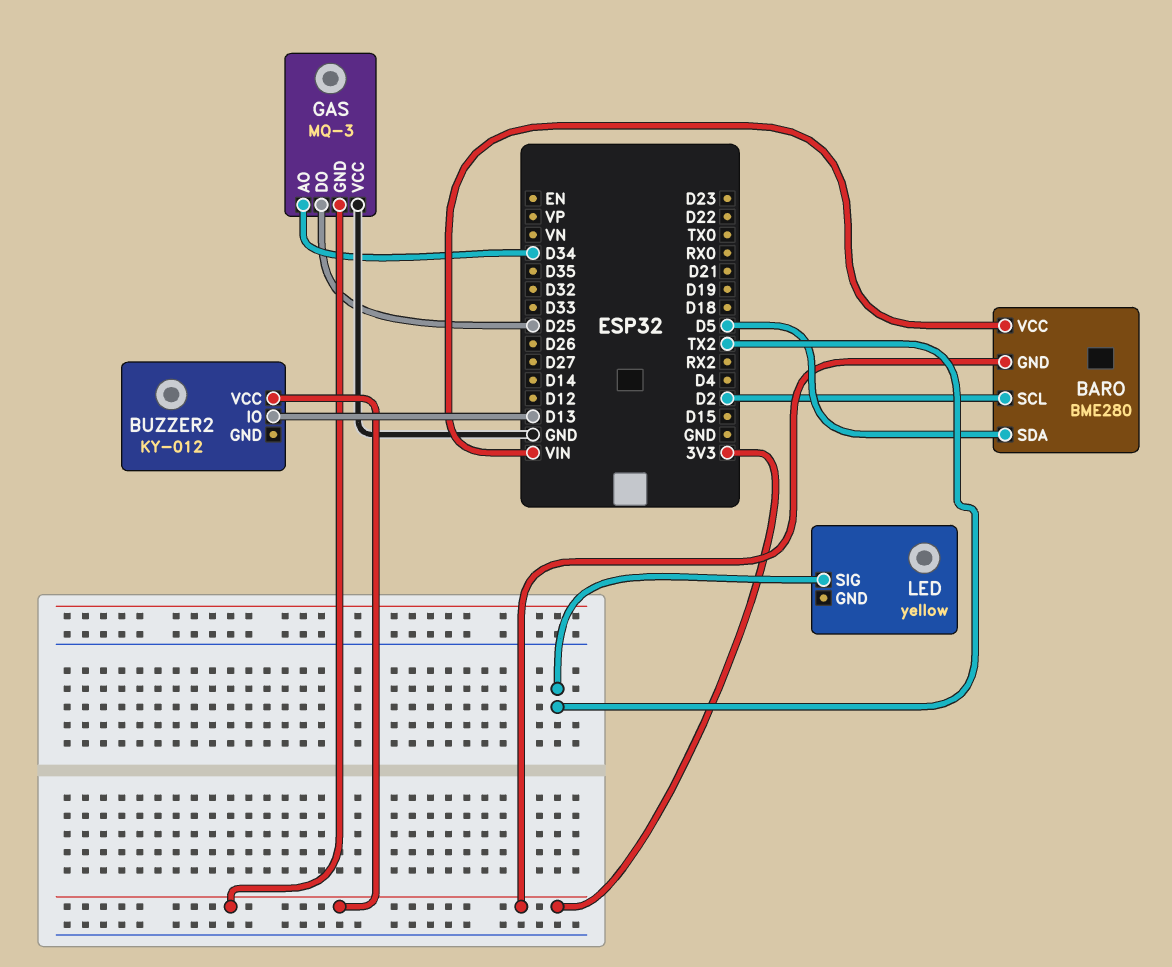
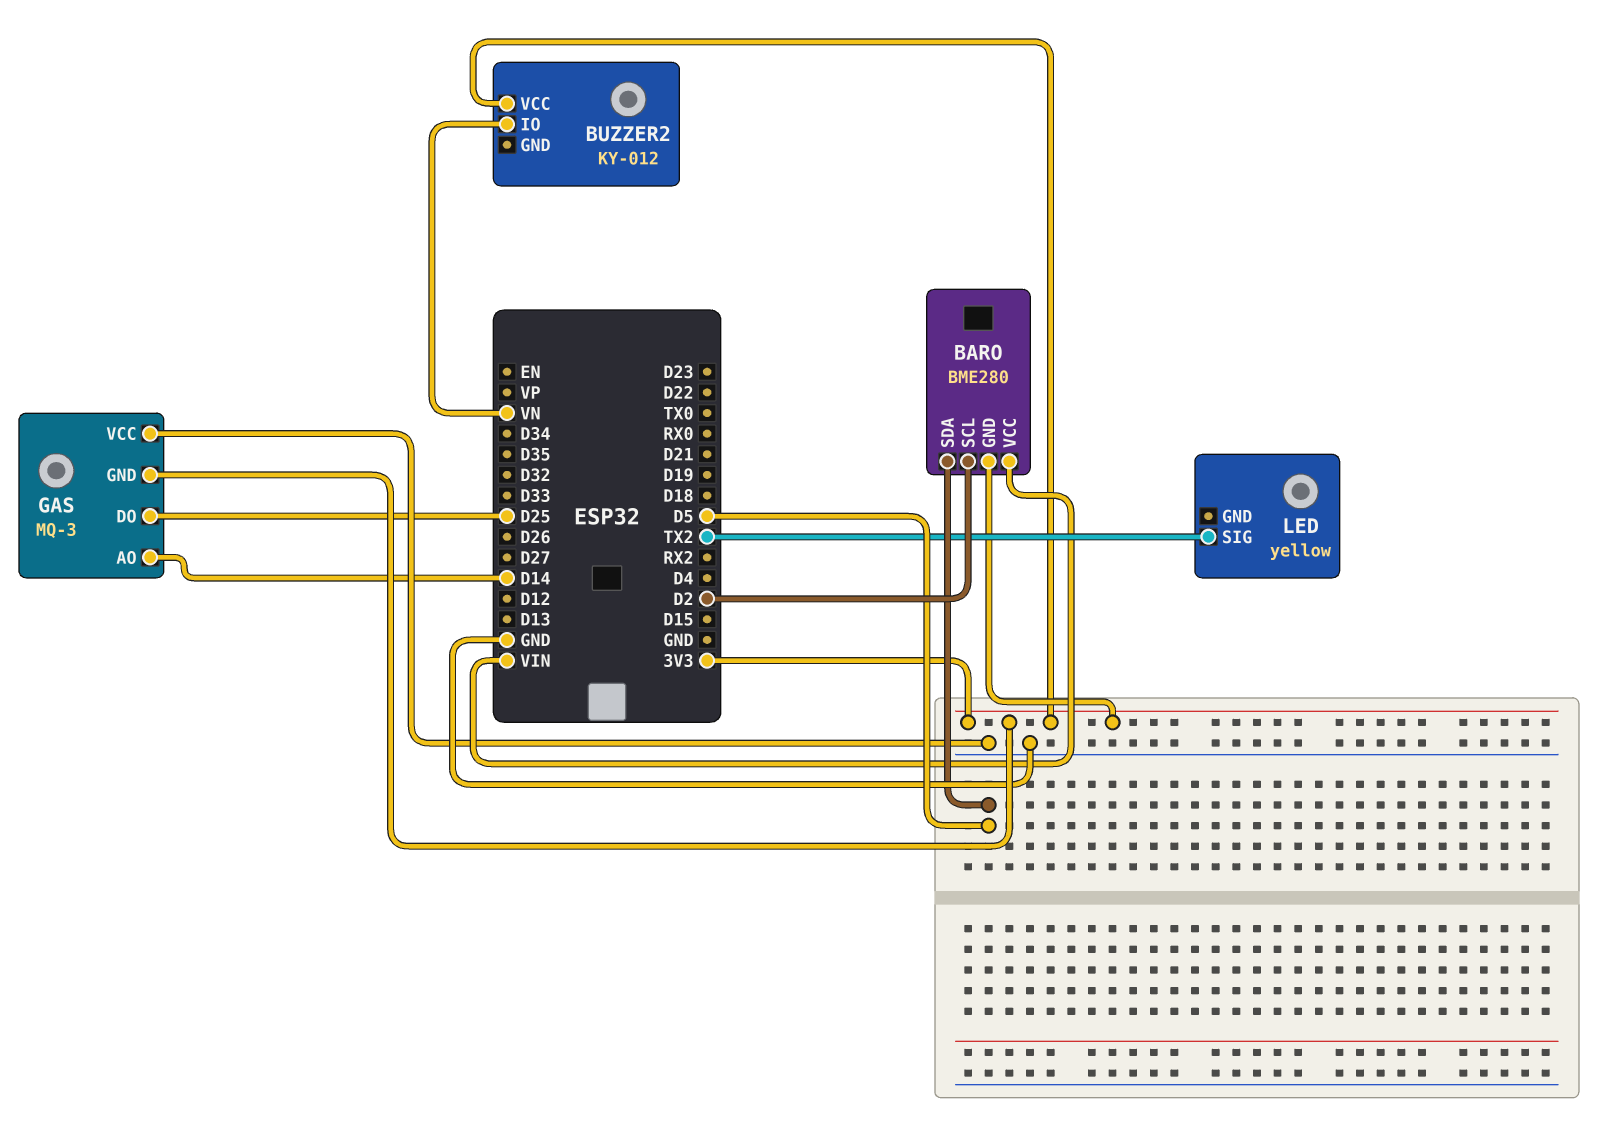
BUZZER2 pin IO: D13 -> VN
GAS pin AO: D34 -> D14

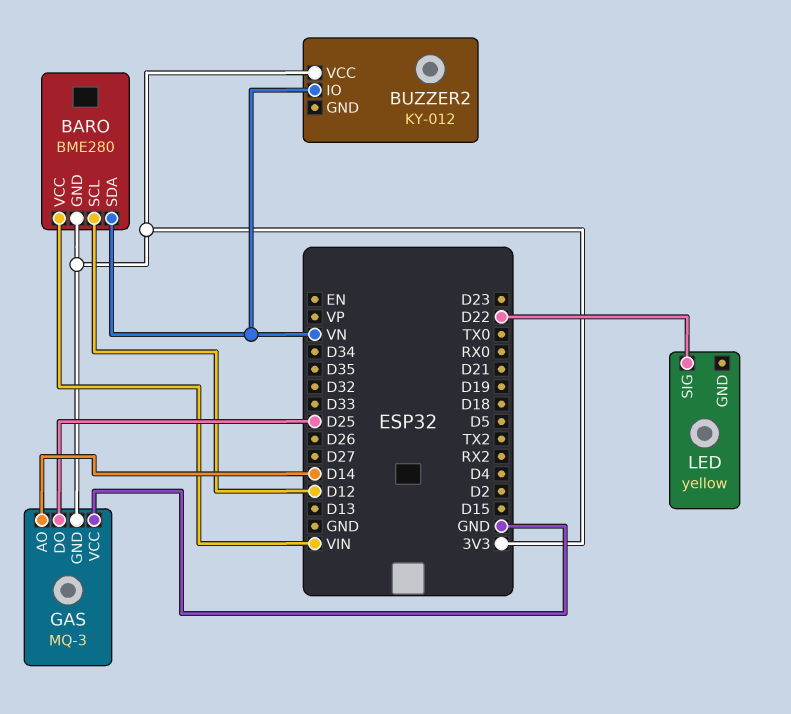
BARO pin SCL: D2 -> D12
BARO pin SDA: D5 -> VN
LED pin SIG: TX2 -> D22

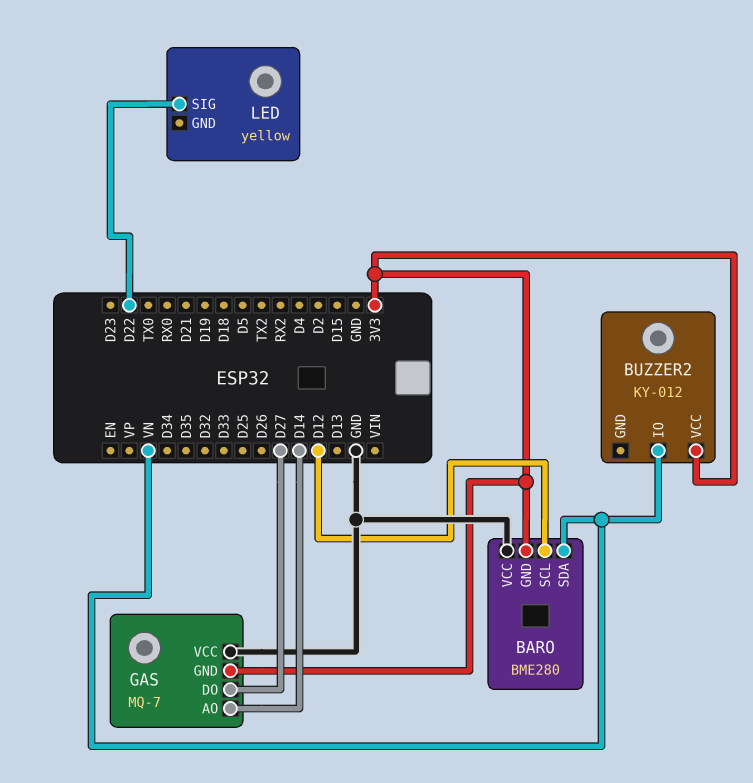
BARO pin VCC: VIN -> GND
GAS: MQ-3 -> MQ-7
GAS pin DO: D25 -> D27

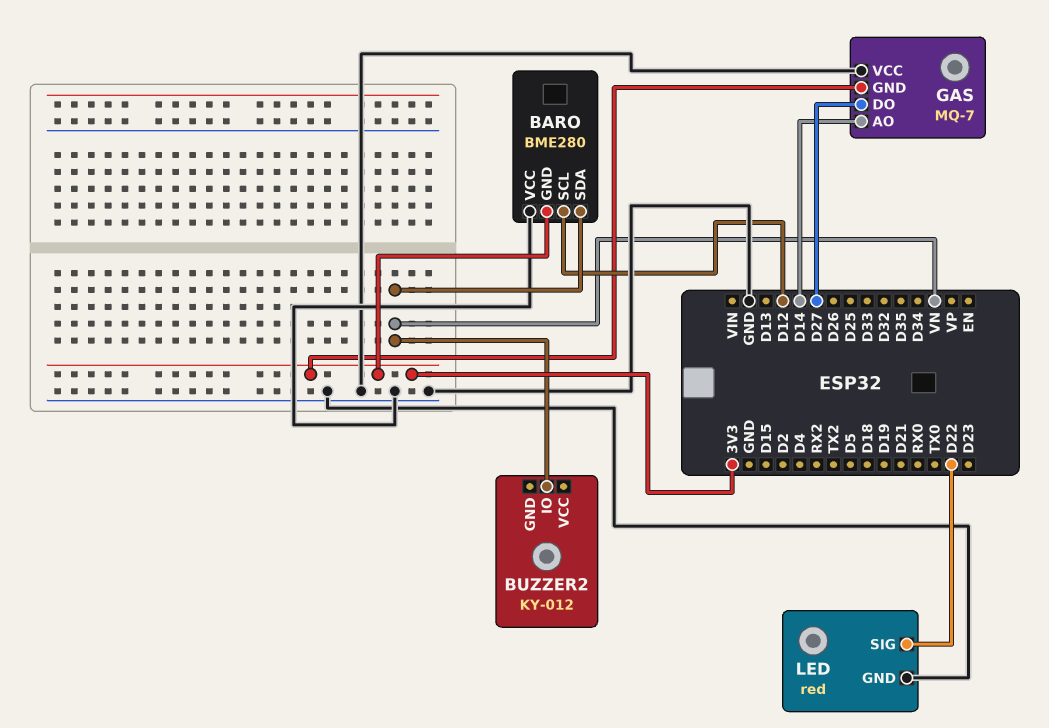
BUZZER2 pin VCC: 3V3 -> none
LED: yellow -> red
LED pin GND: none -> GND

